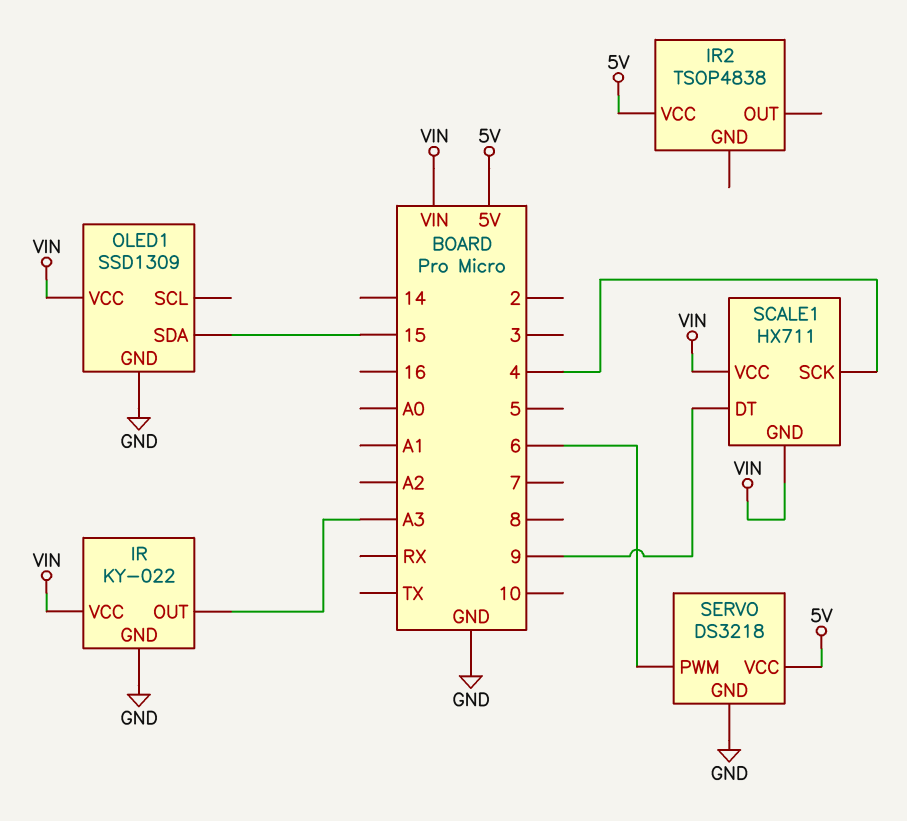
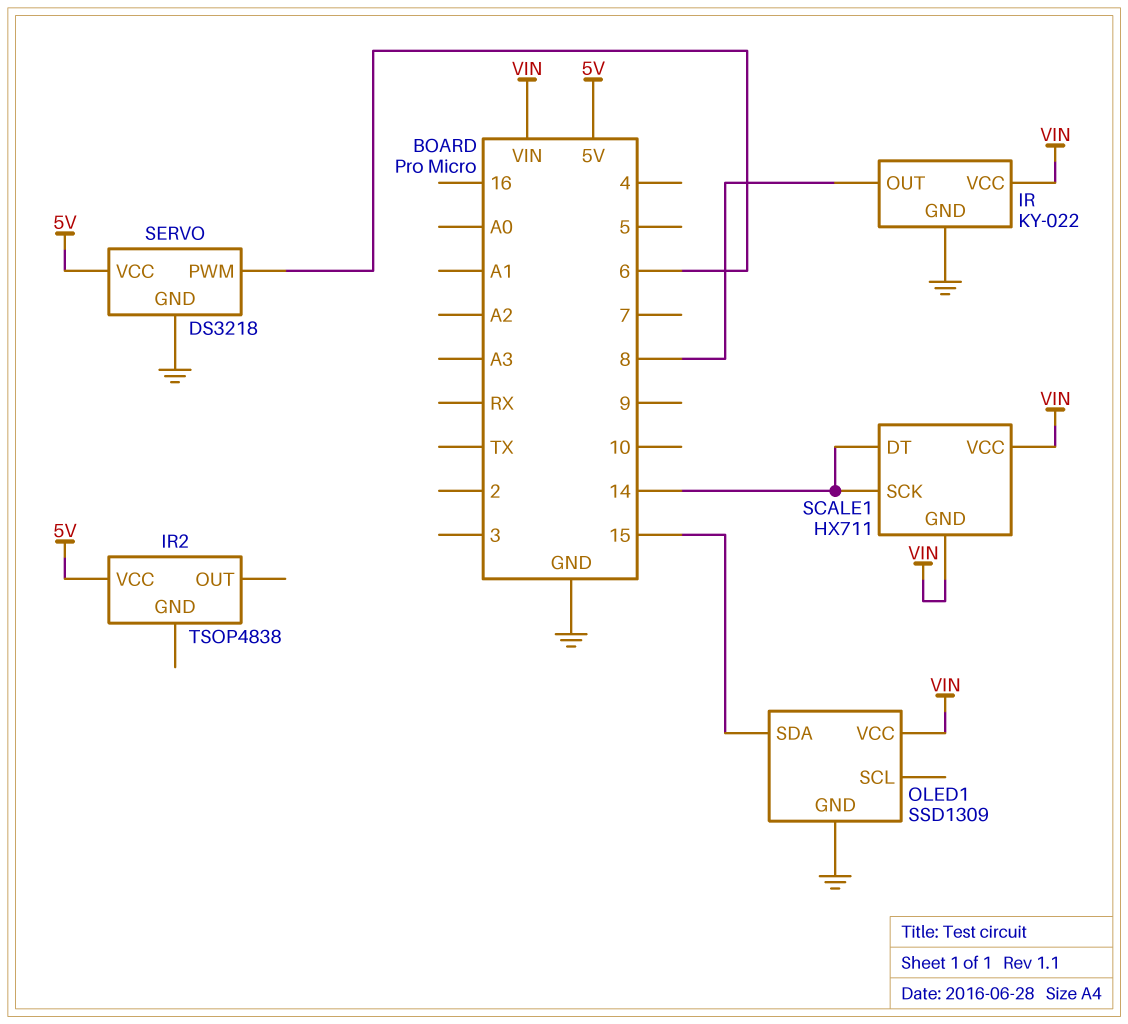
IR pin OUT: A3 -> 8
SCALE1 pin DT: 9 -> 14
SCALE1 pin SCK: 4 -> 14

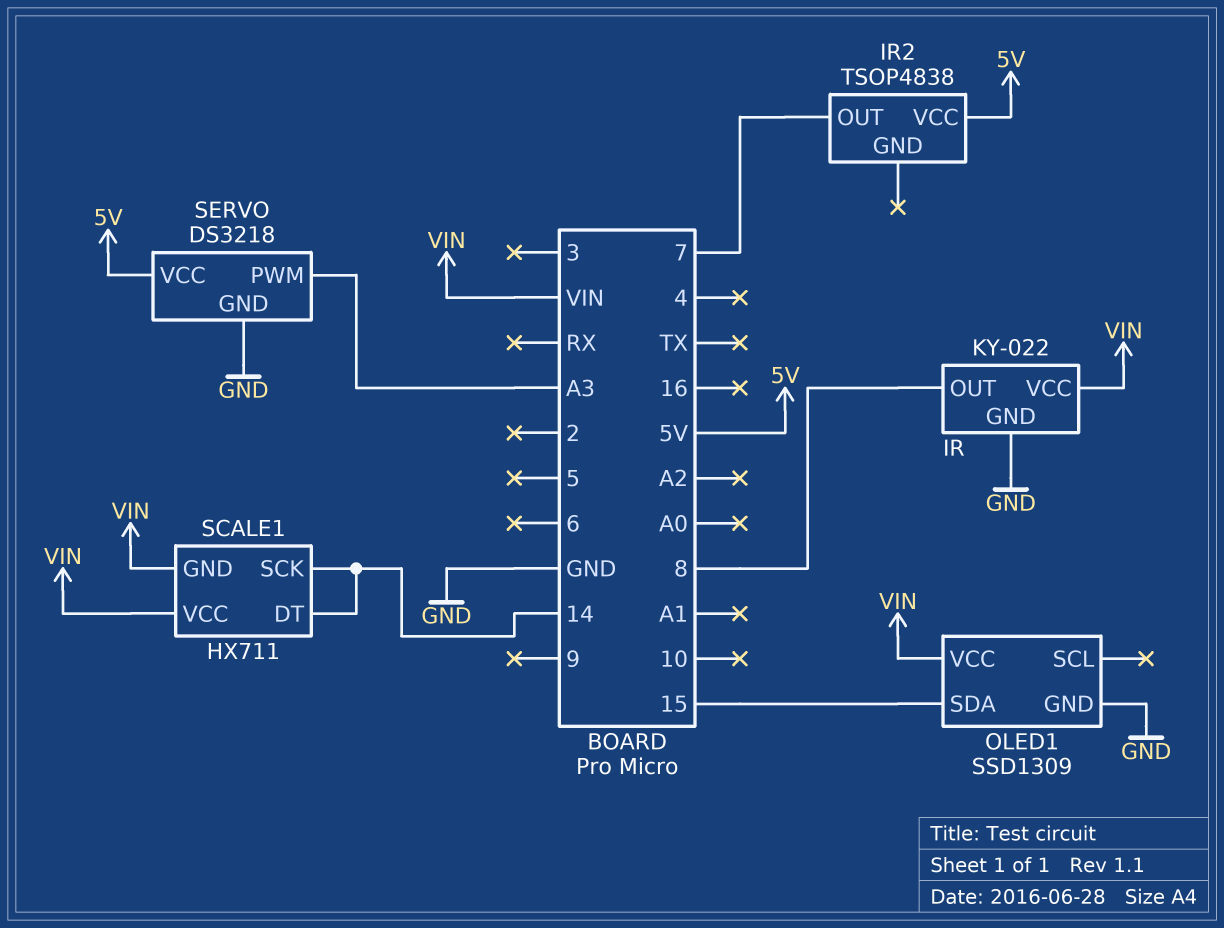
IR2 pin OUT: none -> 7
SERVO pin PWM: 6 -> A3

